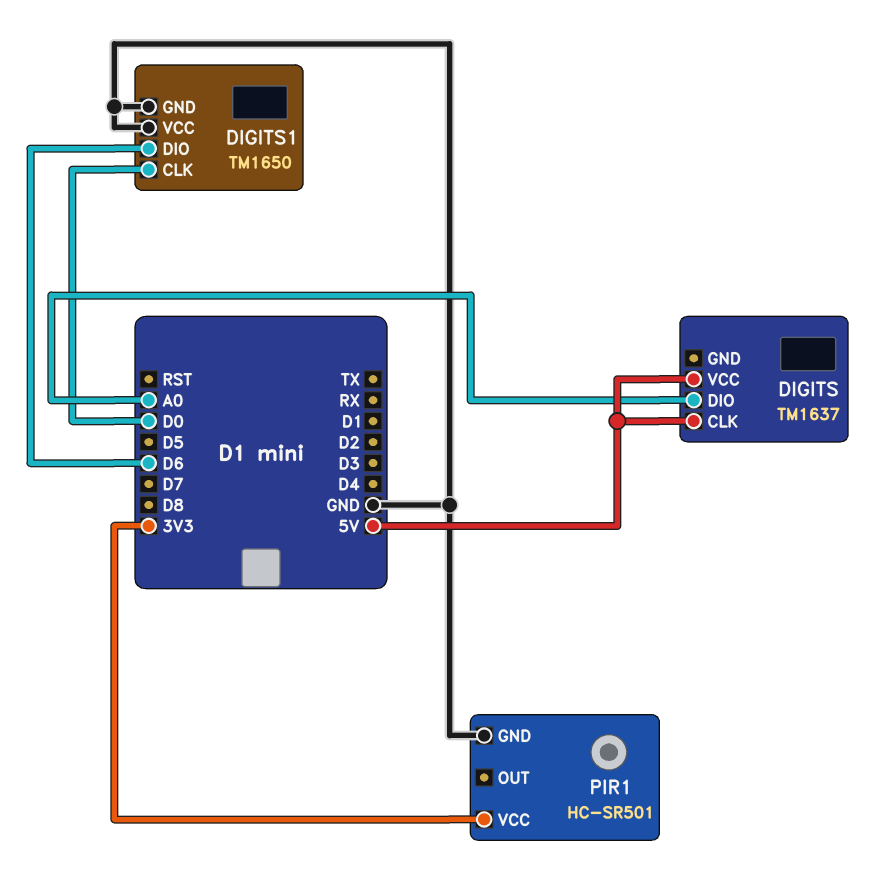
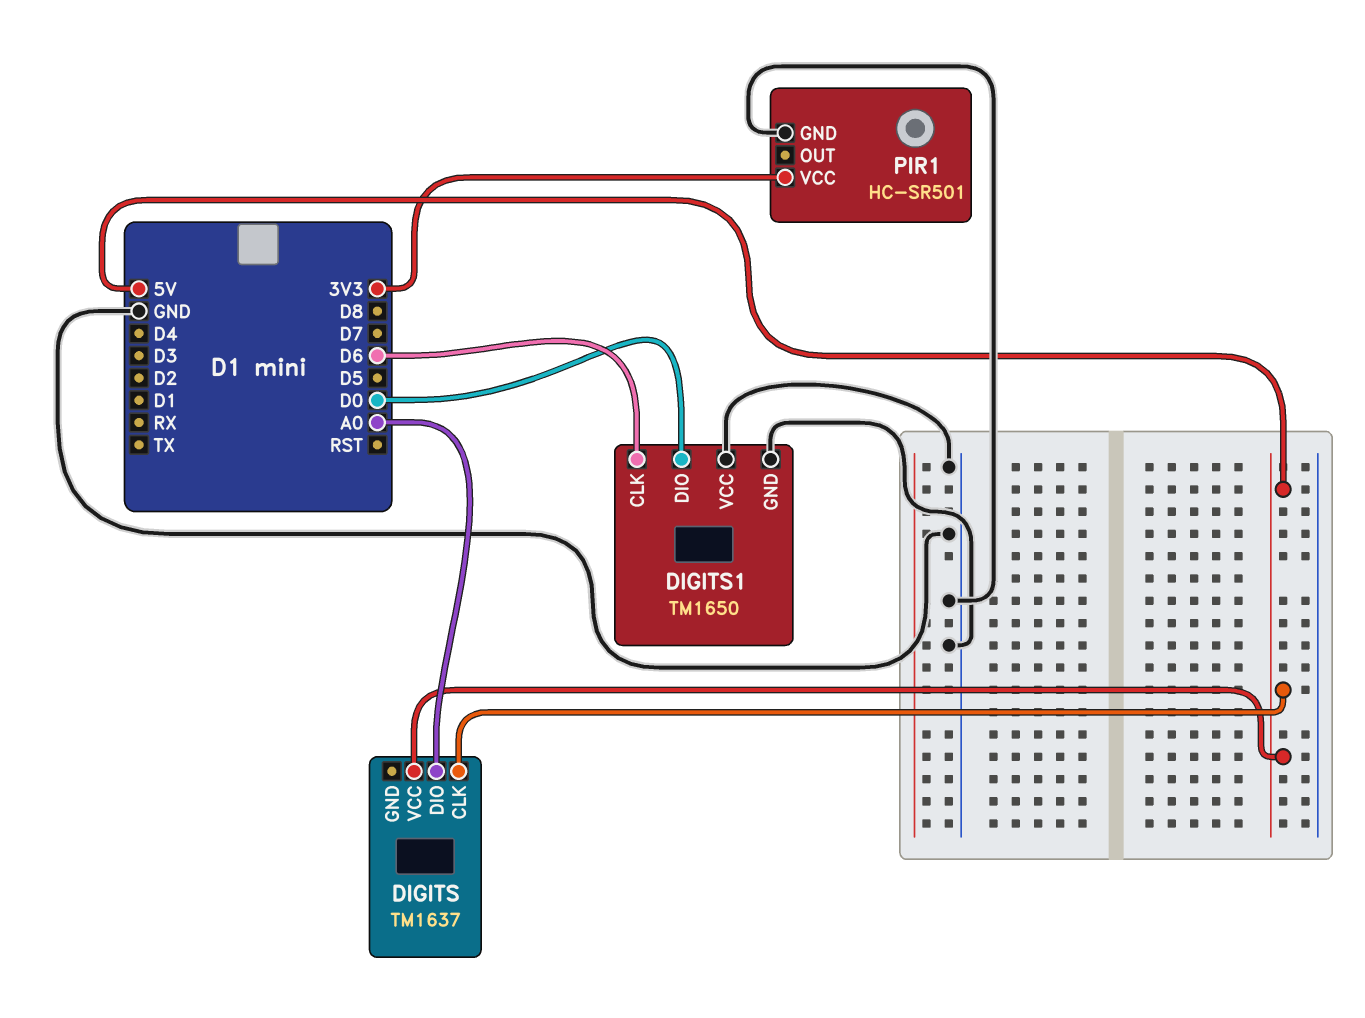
DIGITS1 pin CLK: D0 -> D6
DIGITS1 pin DIO: D6 -> D0

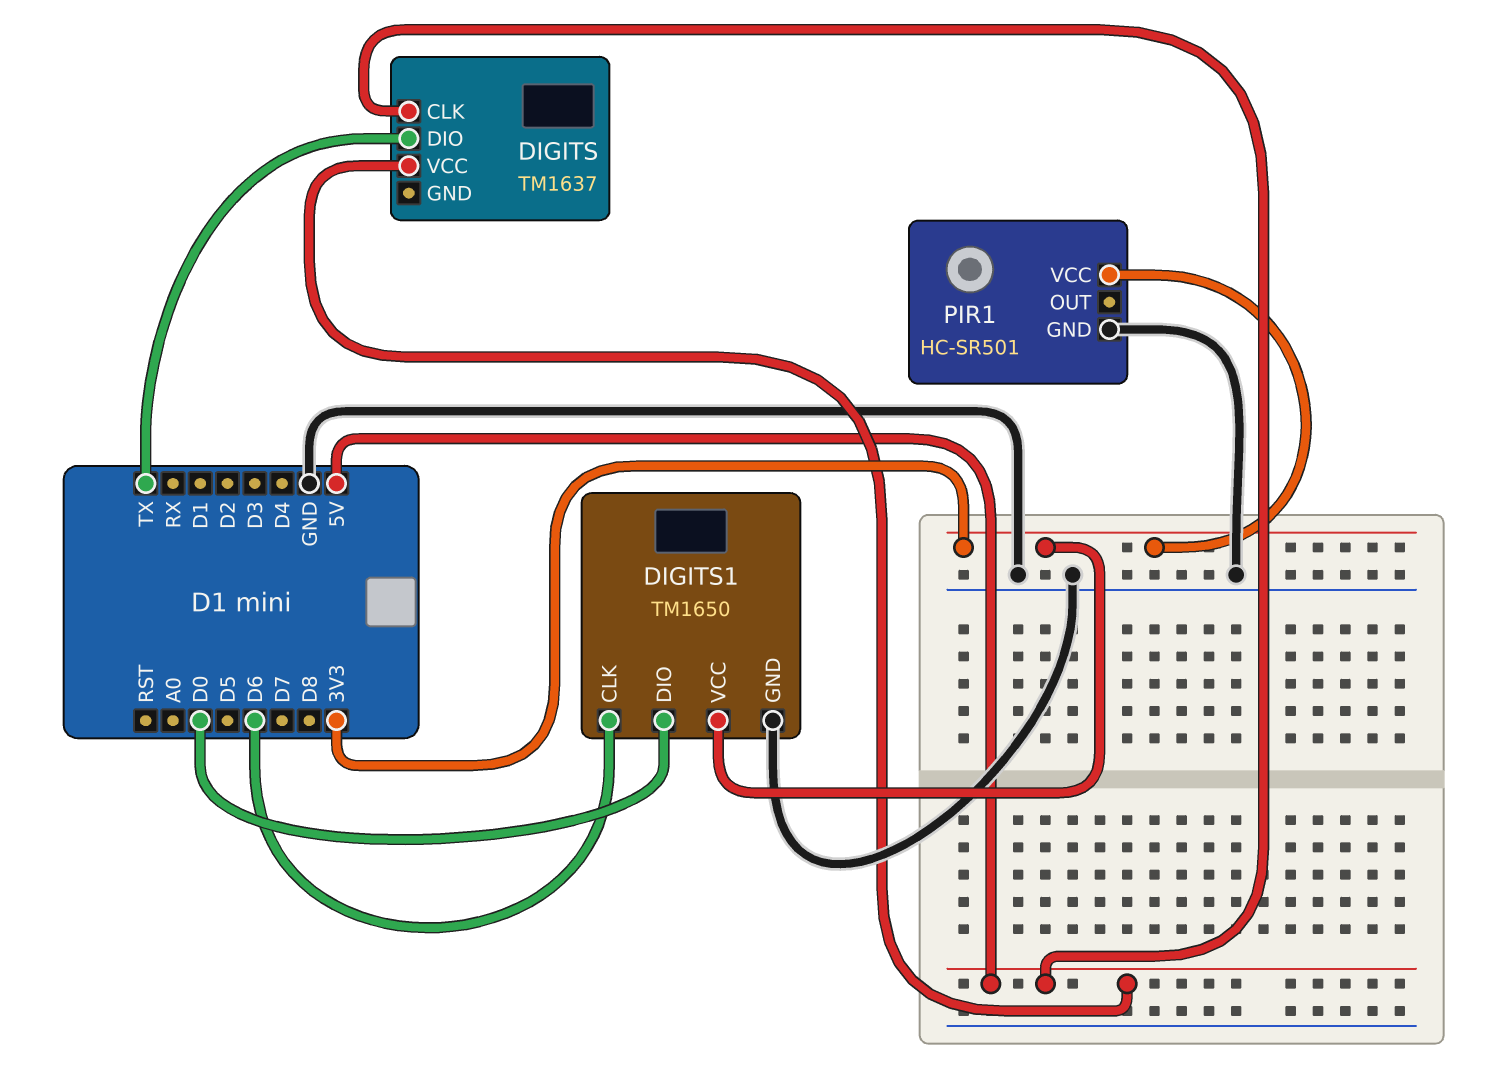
DIGITS pin DIO: A0 -> TX
DIGITS1 pin VCC: GND -> 3V3

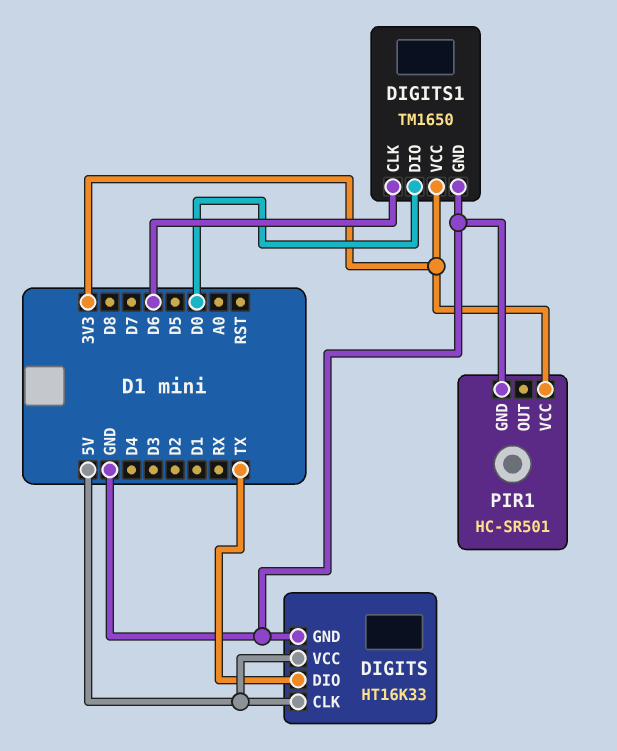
DIGITS: TM1637 -> HT16K33
DIGITS pin GND: none -> GND

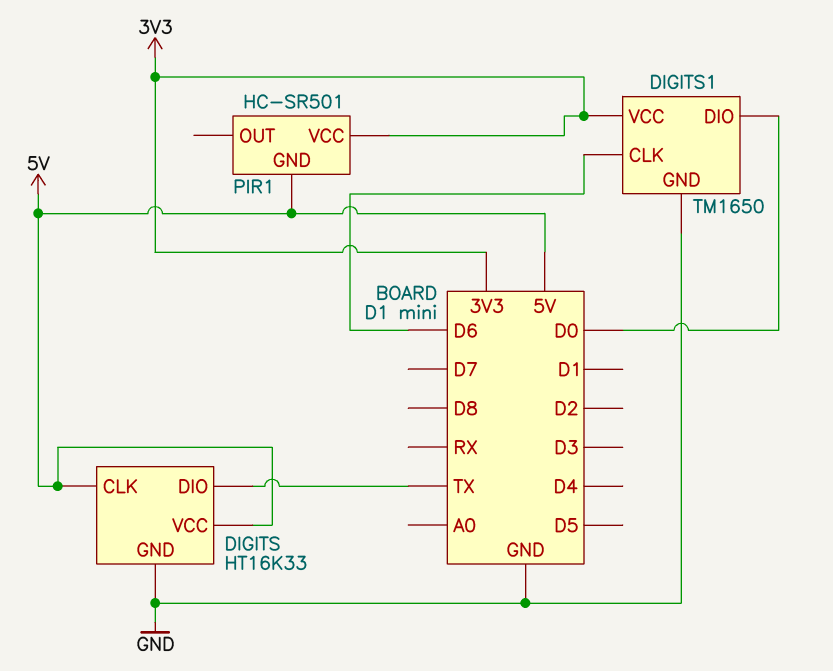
PIR1 pin GND: GND -> 5V

